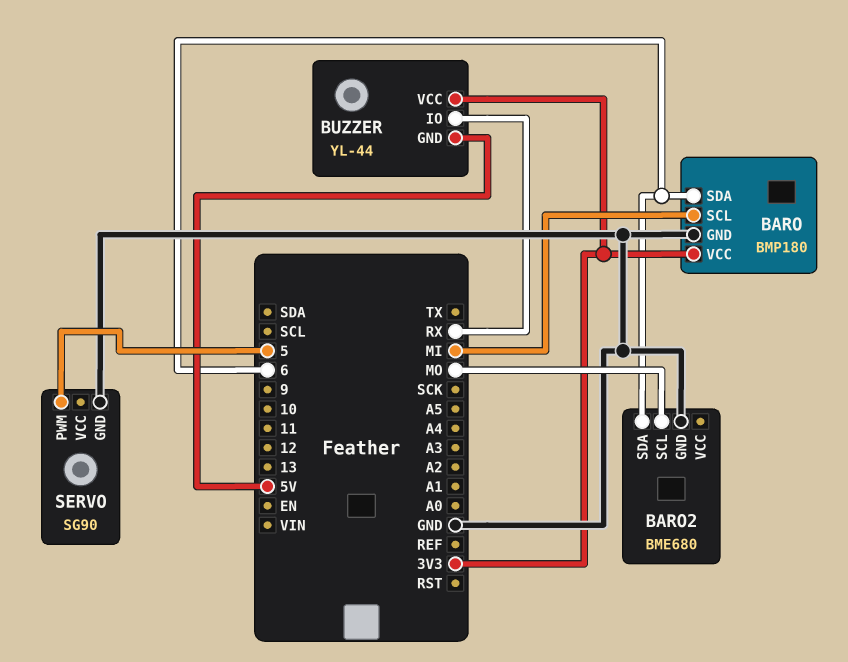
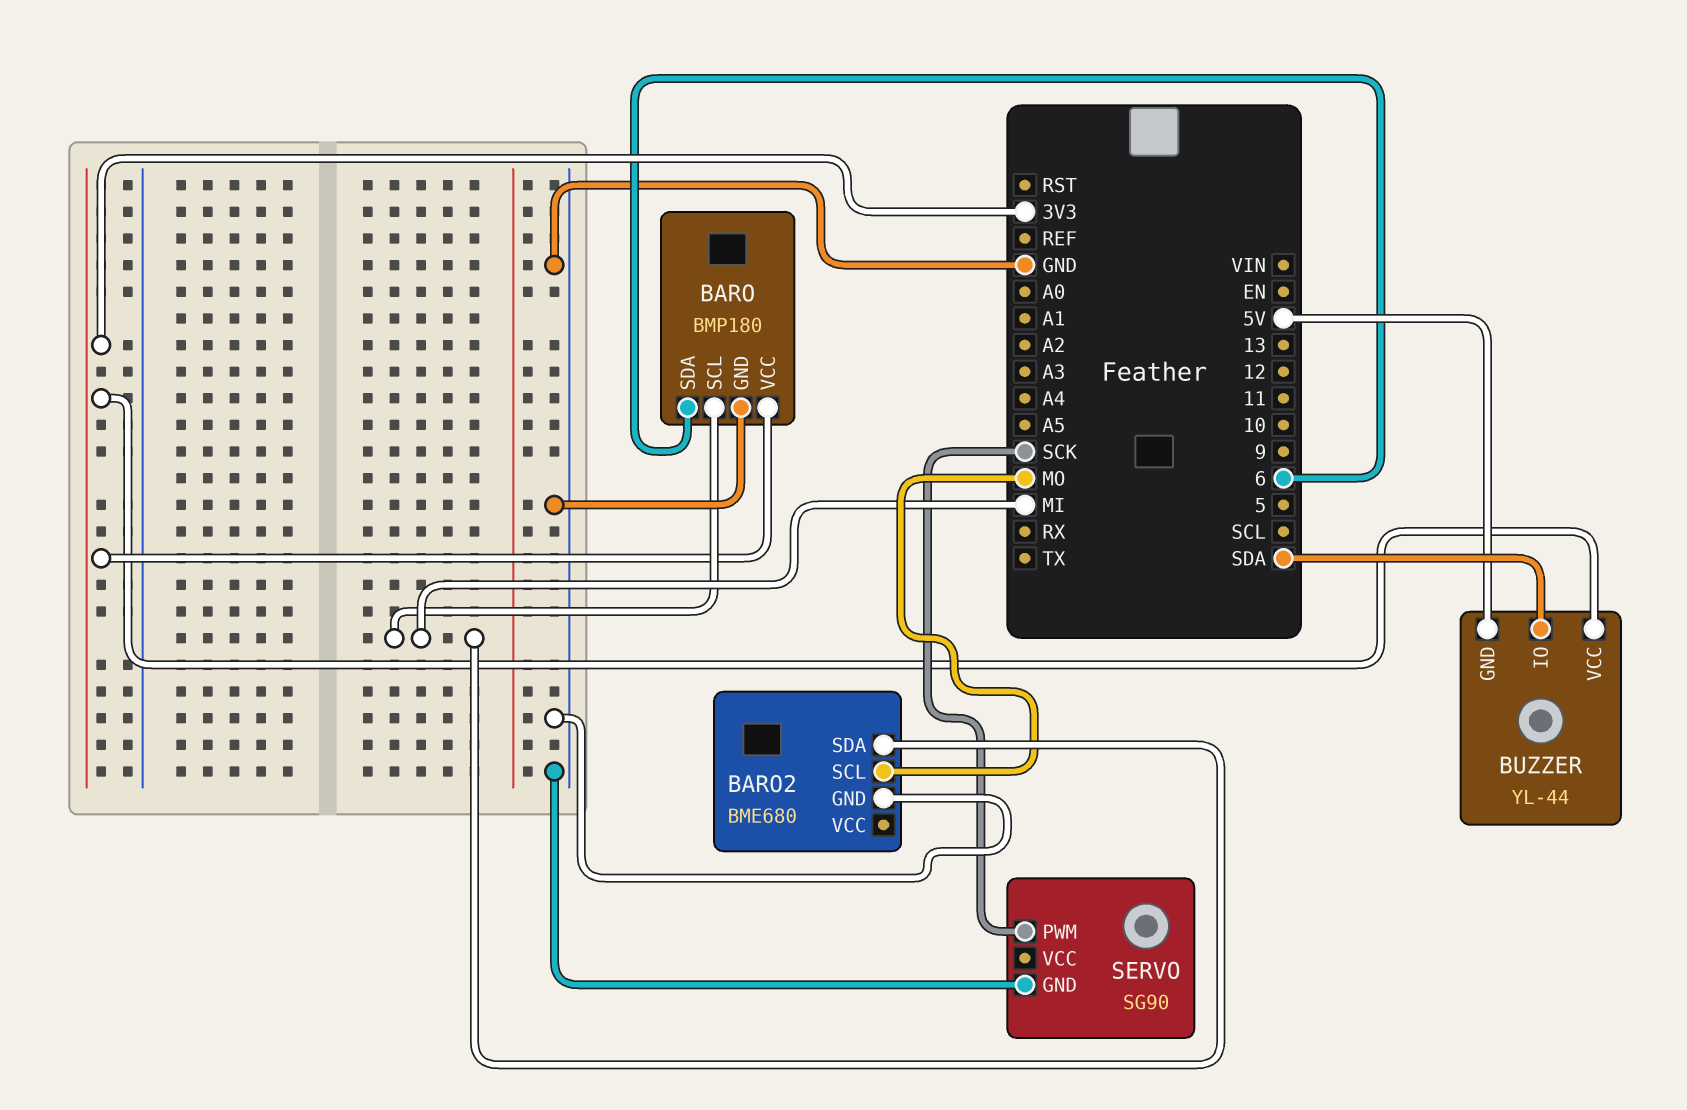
BARO2 pin SDA: 6 -> MI
BUZZER pin IO: RX -> SDA
SERVO pin PWM: 5 -> SCK

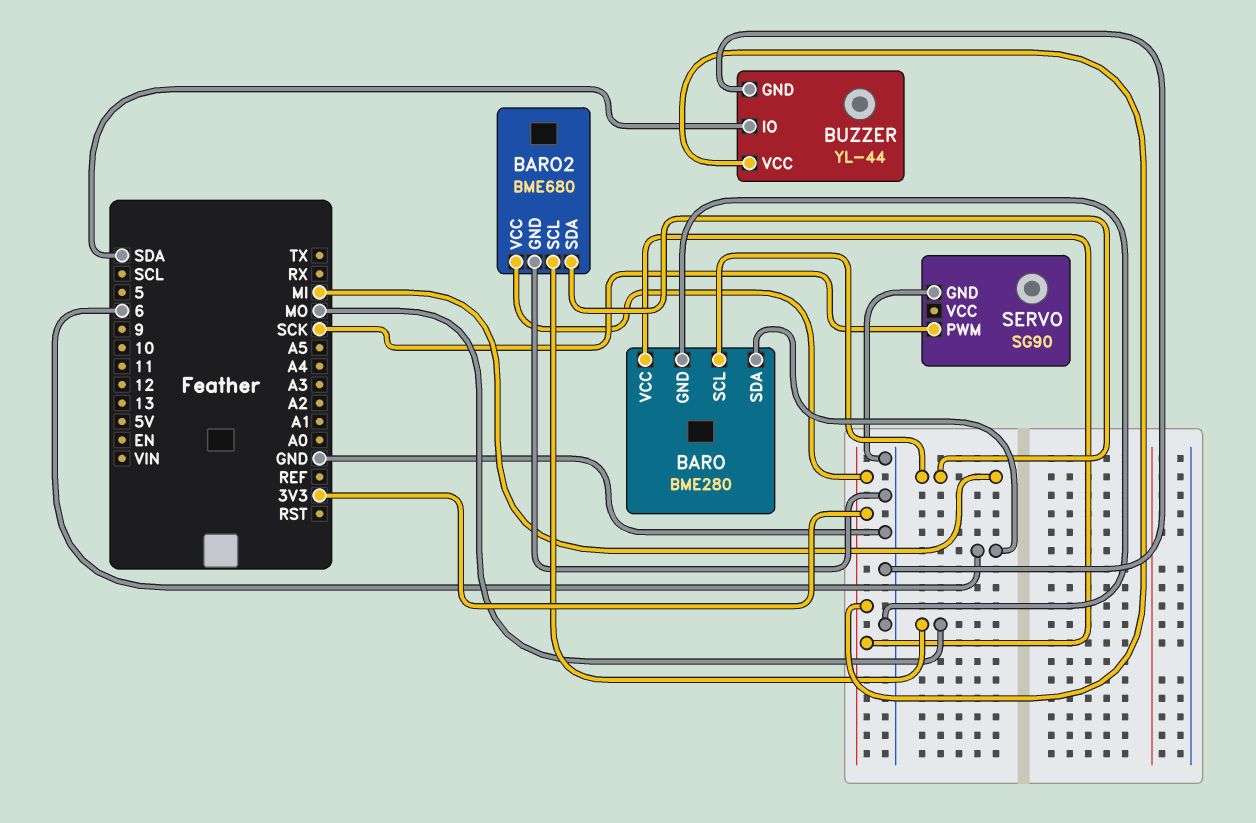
BARO: BMP180 -> BME280
BARO2 pin VCC: none -> 3V3
BUZZER pin GND: 5V -> GND

